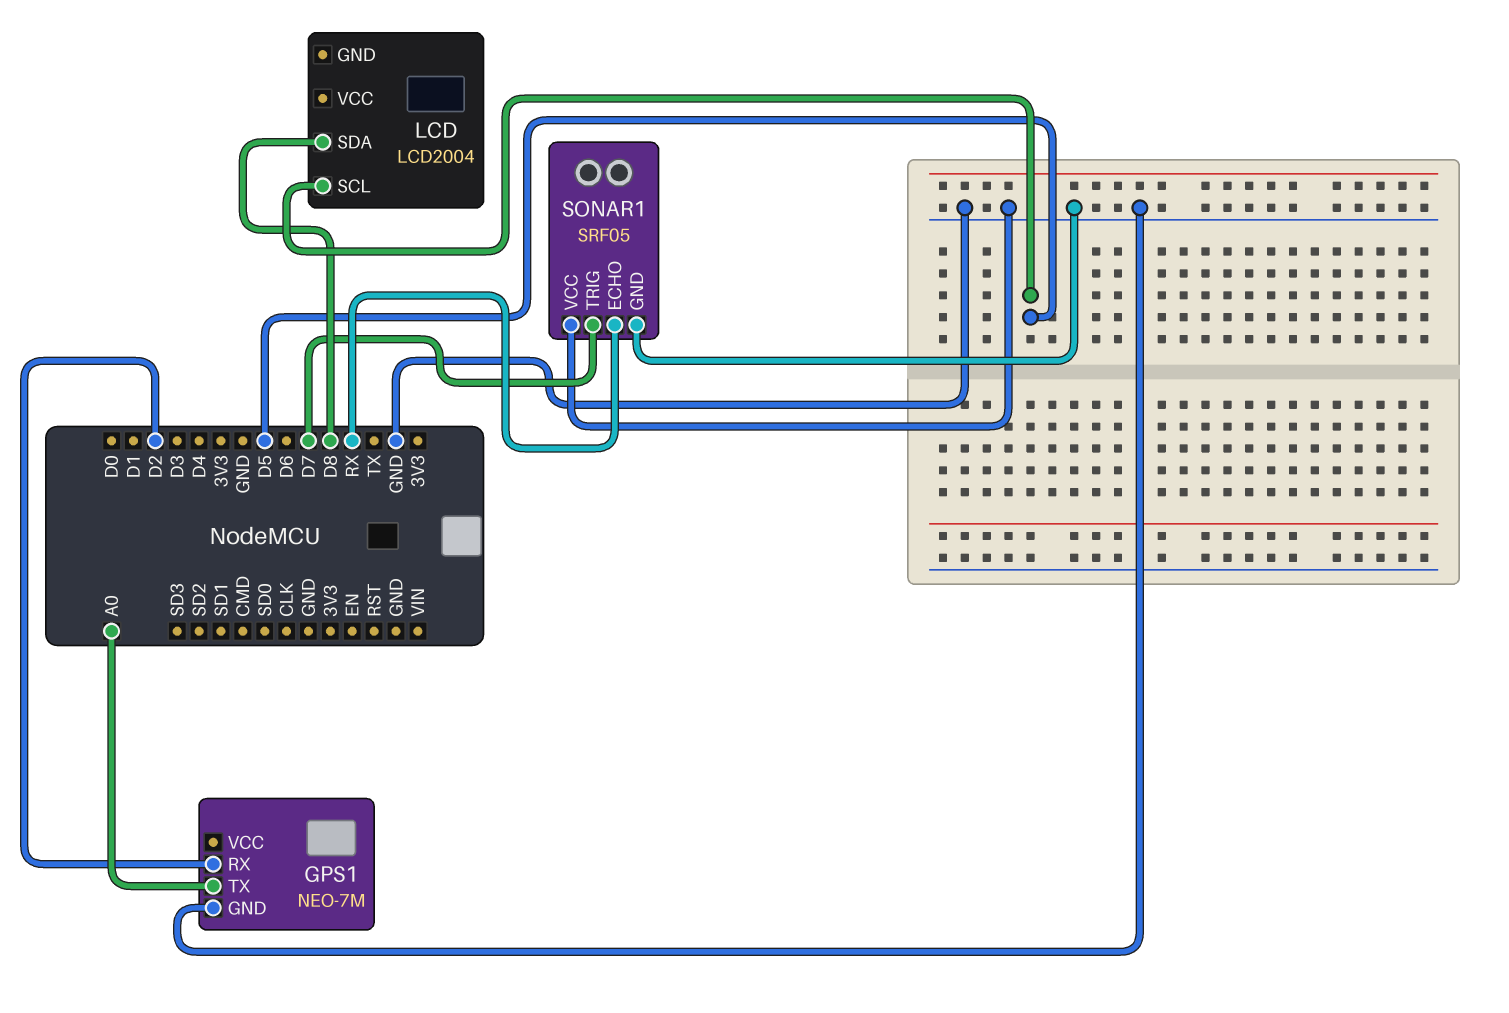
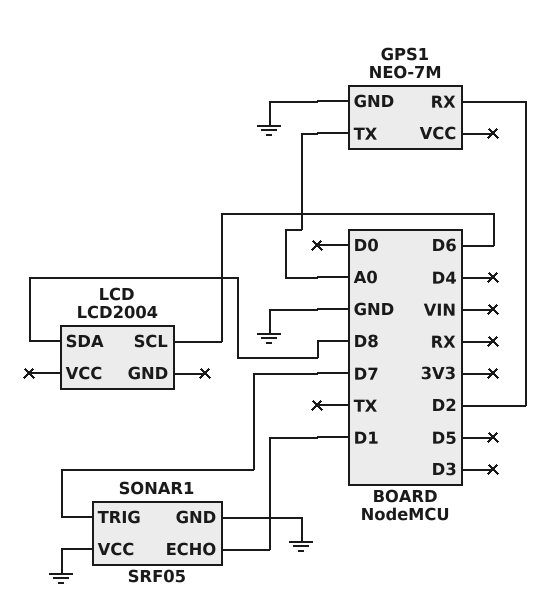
LCD pin SCL: D5 -> D6
SONAR1 pin ECHO: RX -> D1

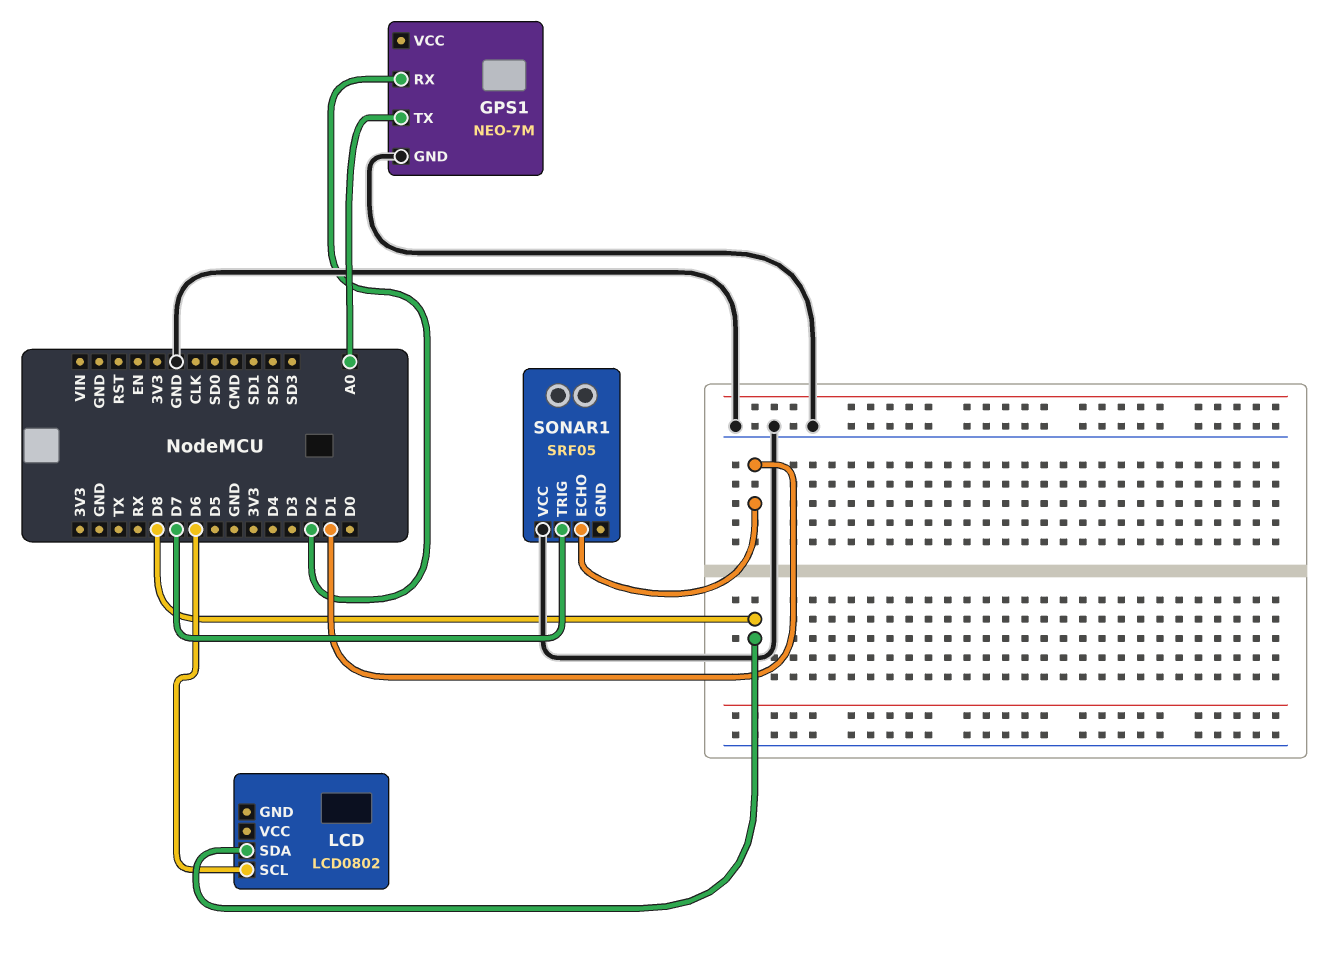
LCD: LCD2004 -> LCD0802
SONAR1 pin GND: GND -> none

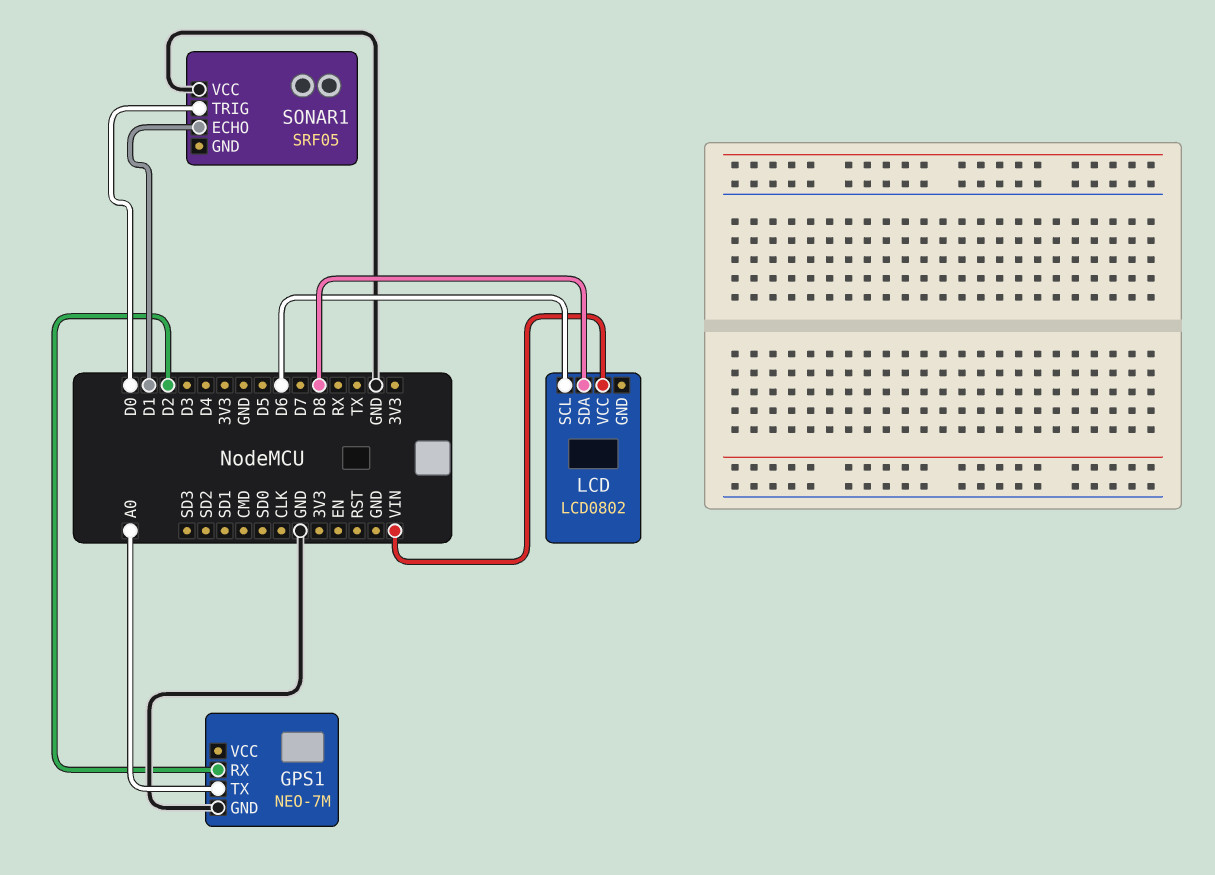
LCD pin VCC: none -> VIN
SONAR1 pin TRIG: D7 -> D0

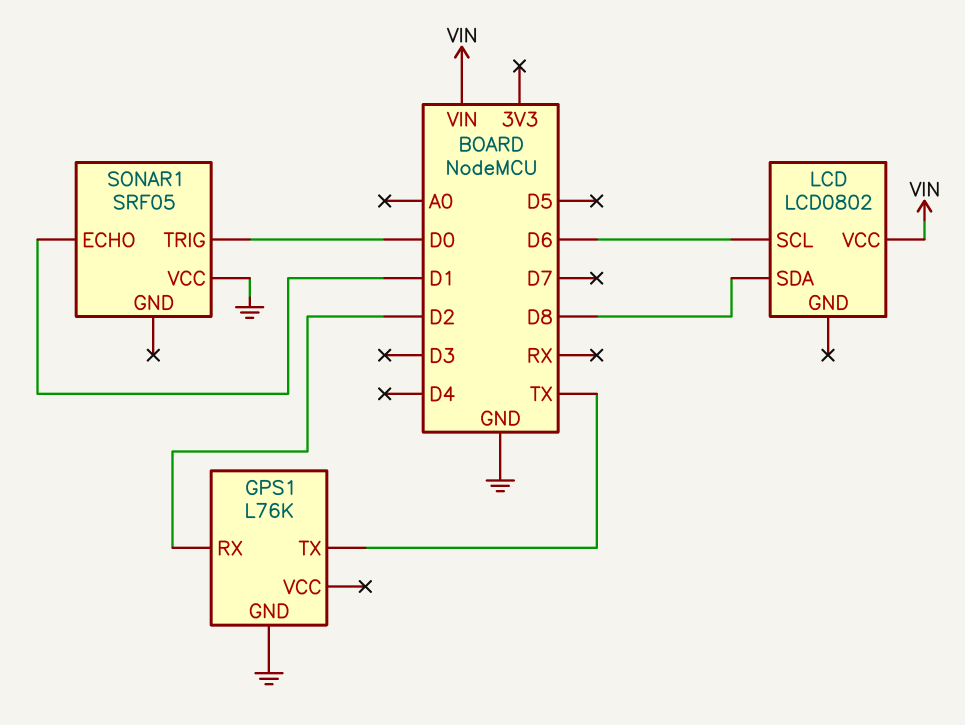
GPS1: NEO-7M -> L76K
GPS1 pin TX: A0 -> TX

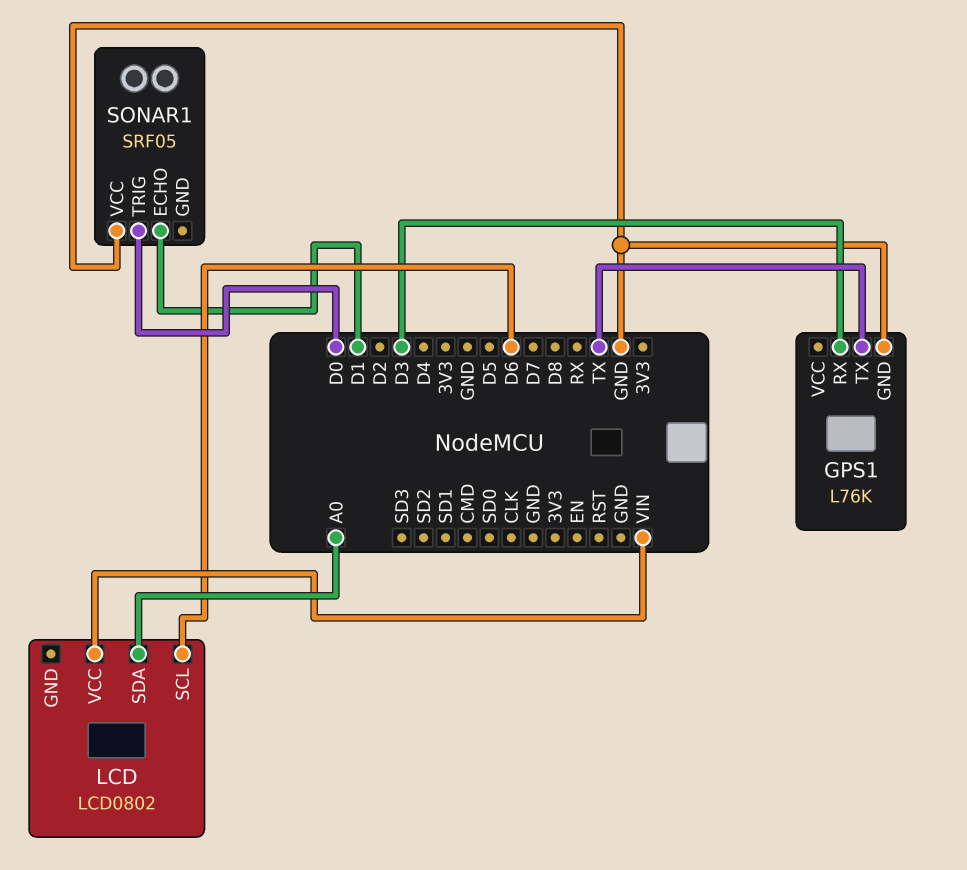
GPS1 pin RX: D2 -> D3
LCD pin SDA: D8 -> A0

